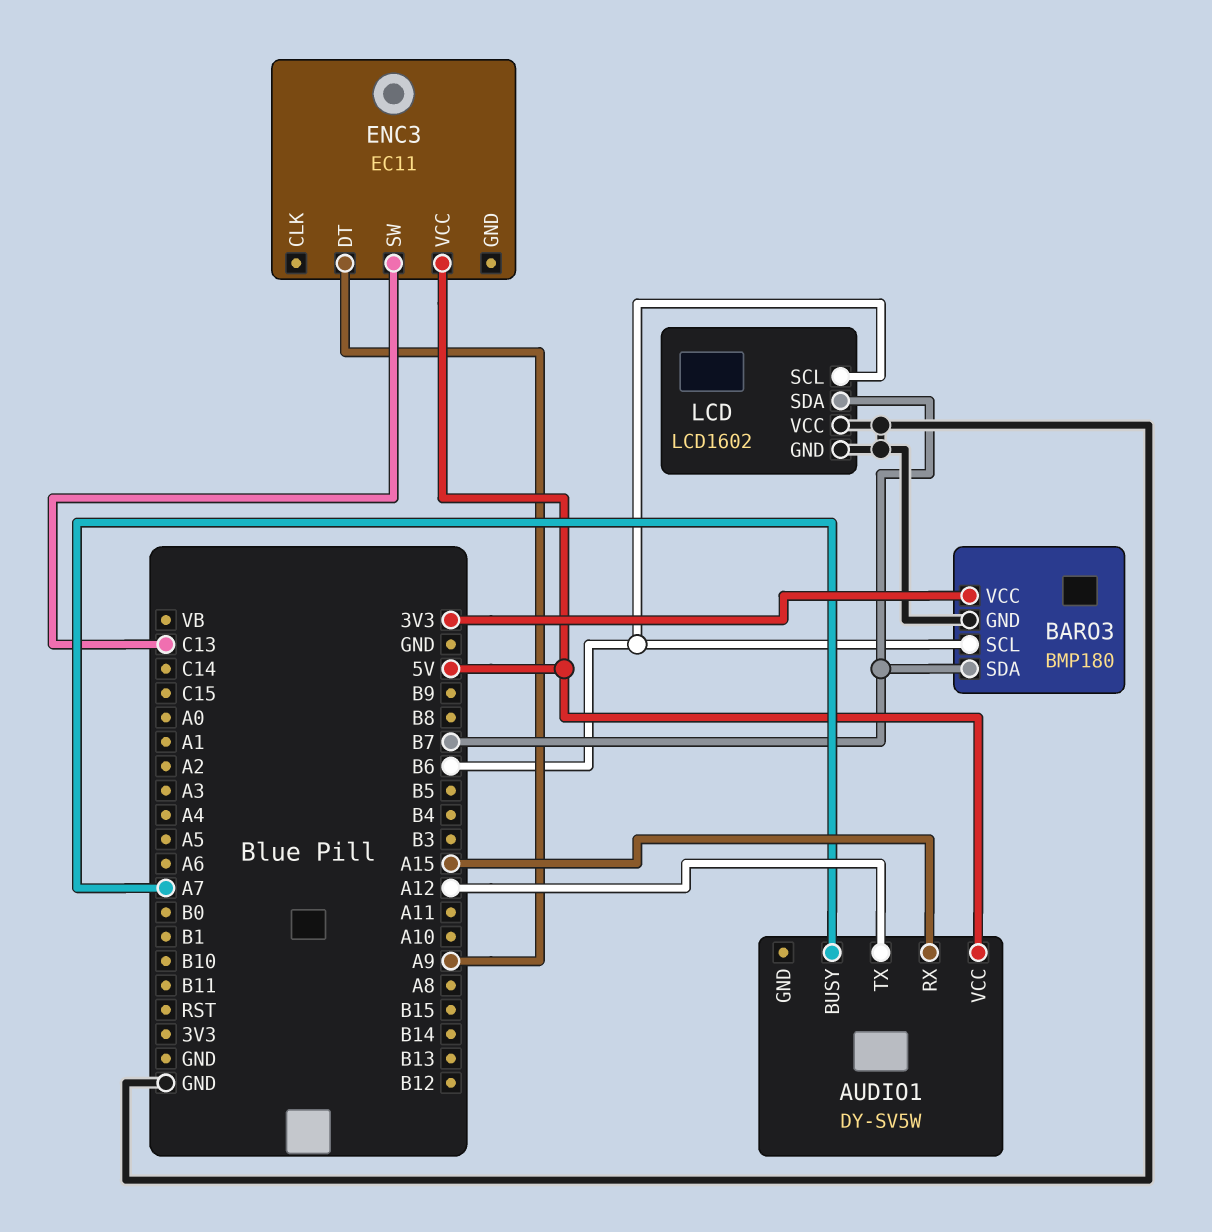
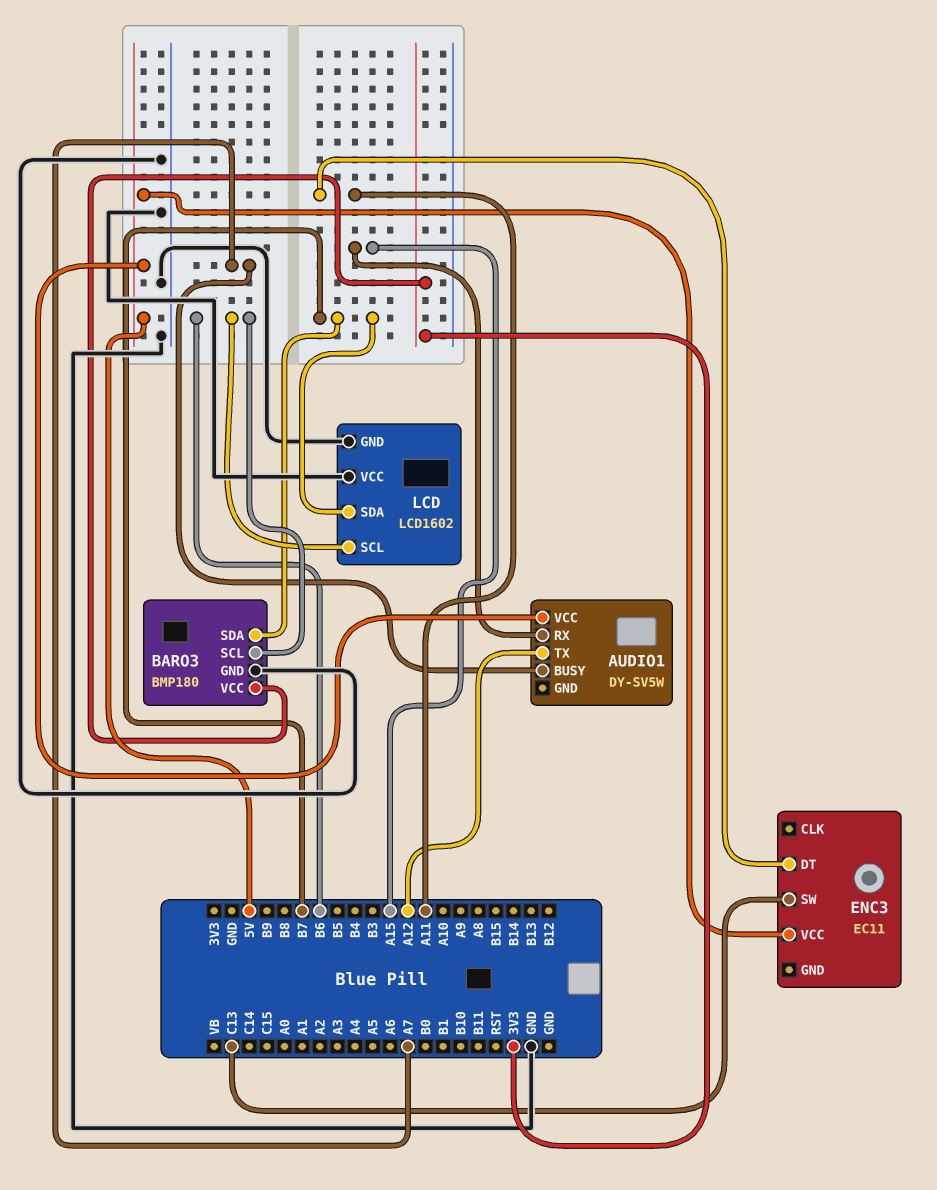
ENC3 pin DT: A9 -> A11

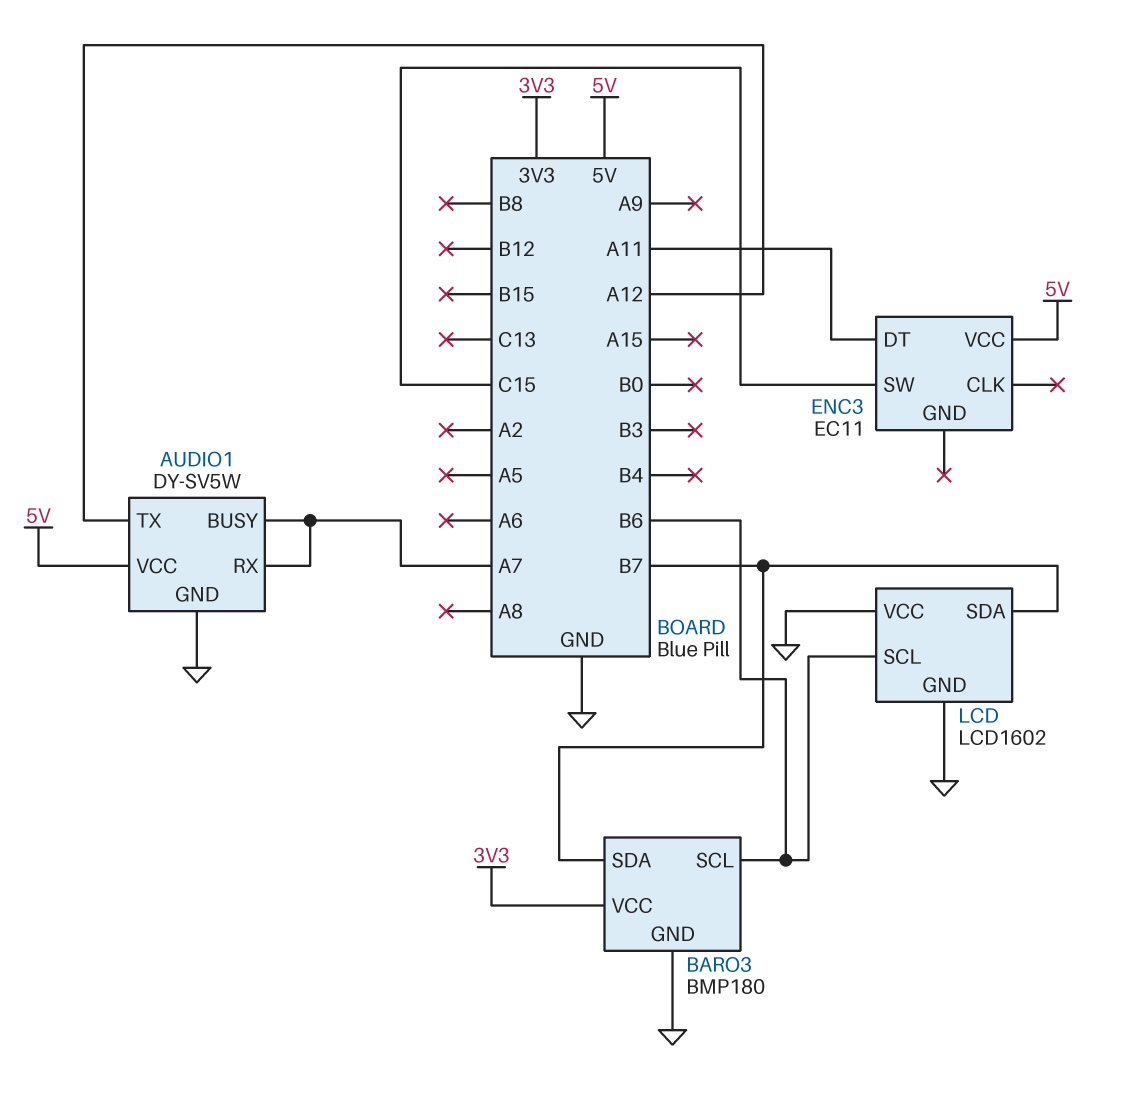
AUDIO1 pin GND: none -> GND
AUDIO1 pin RX: A15 -> A7
ENC3 pin SW: C13 -> C15

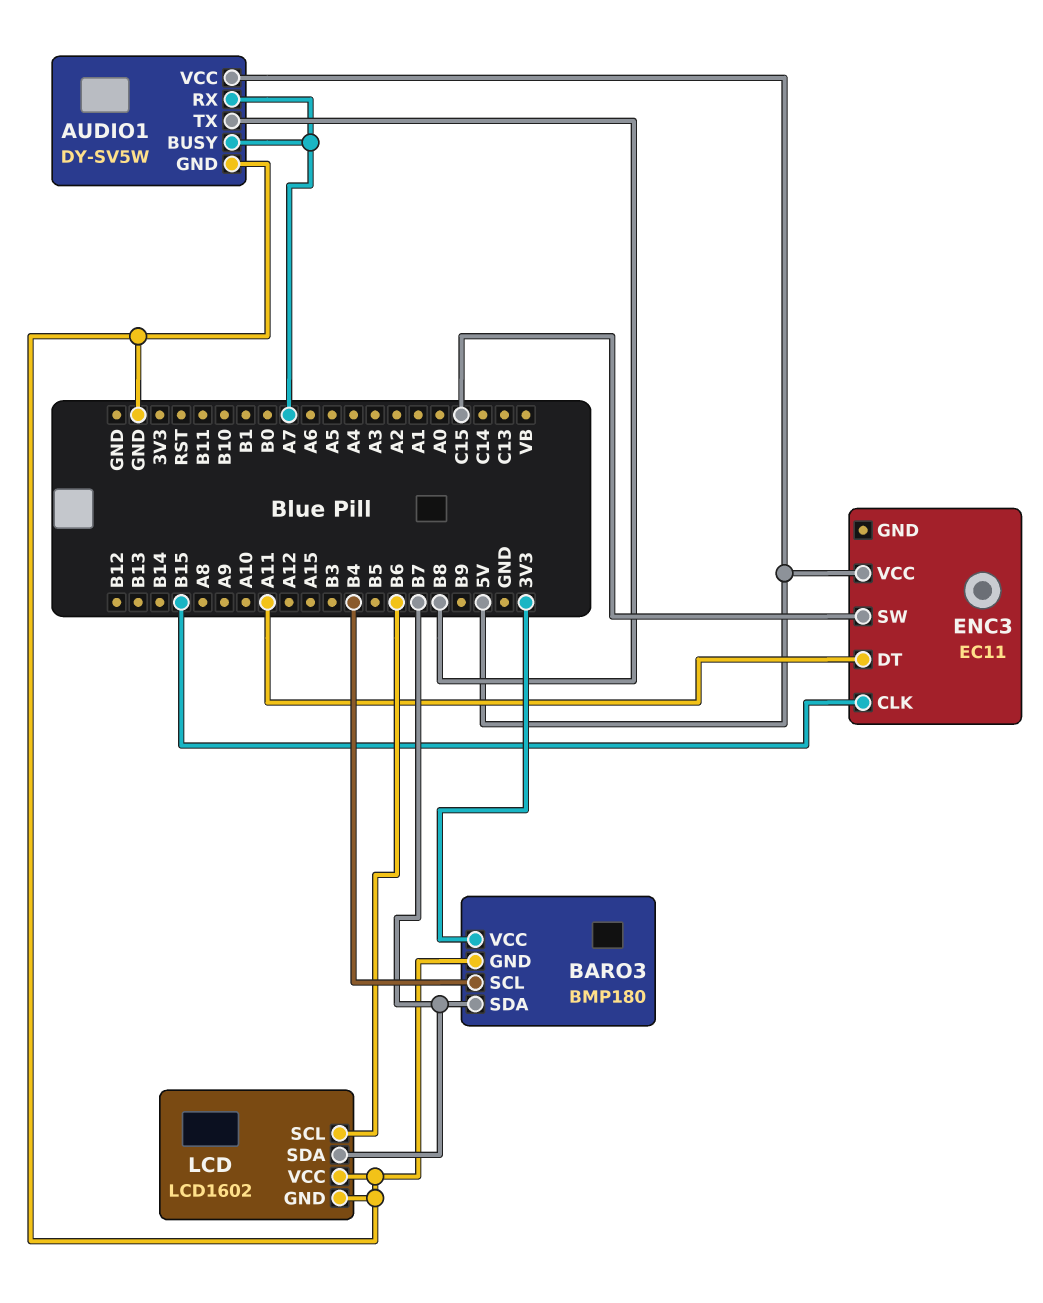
AUDIO1 pin TX: A12 -> B8
BARO3 pin SCL: B6 -> B4
ENC3 pin CLK: none -> B15

